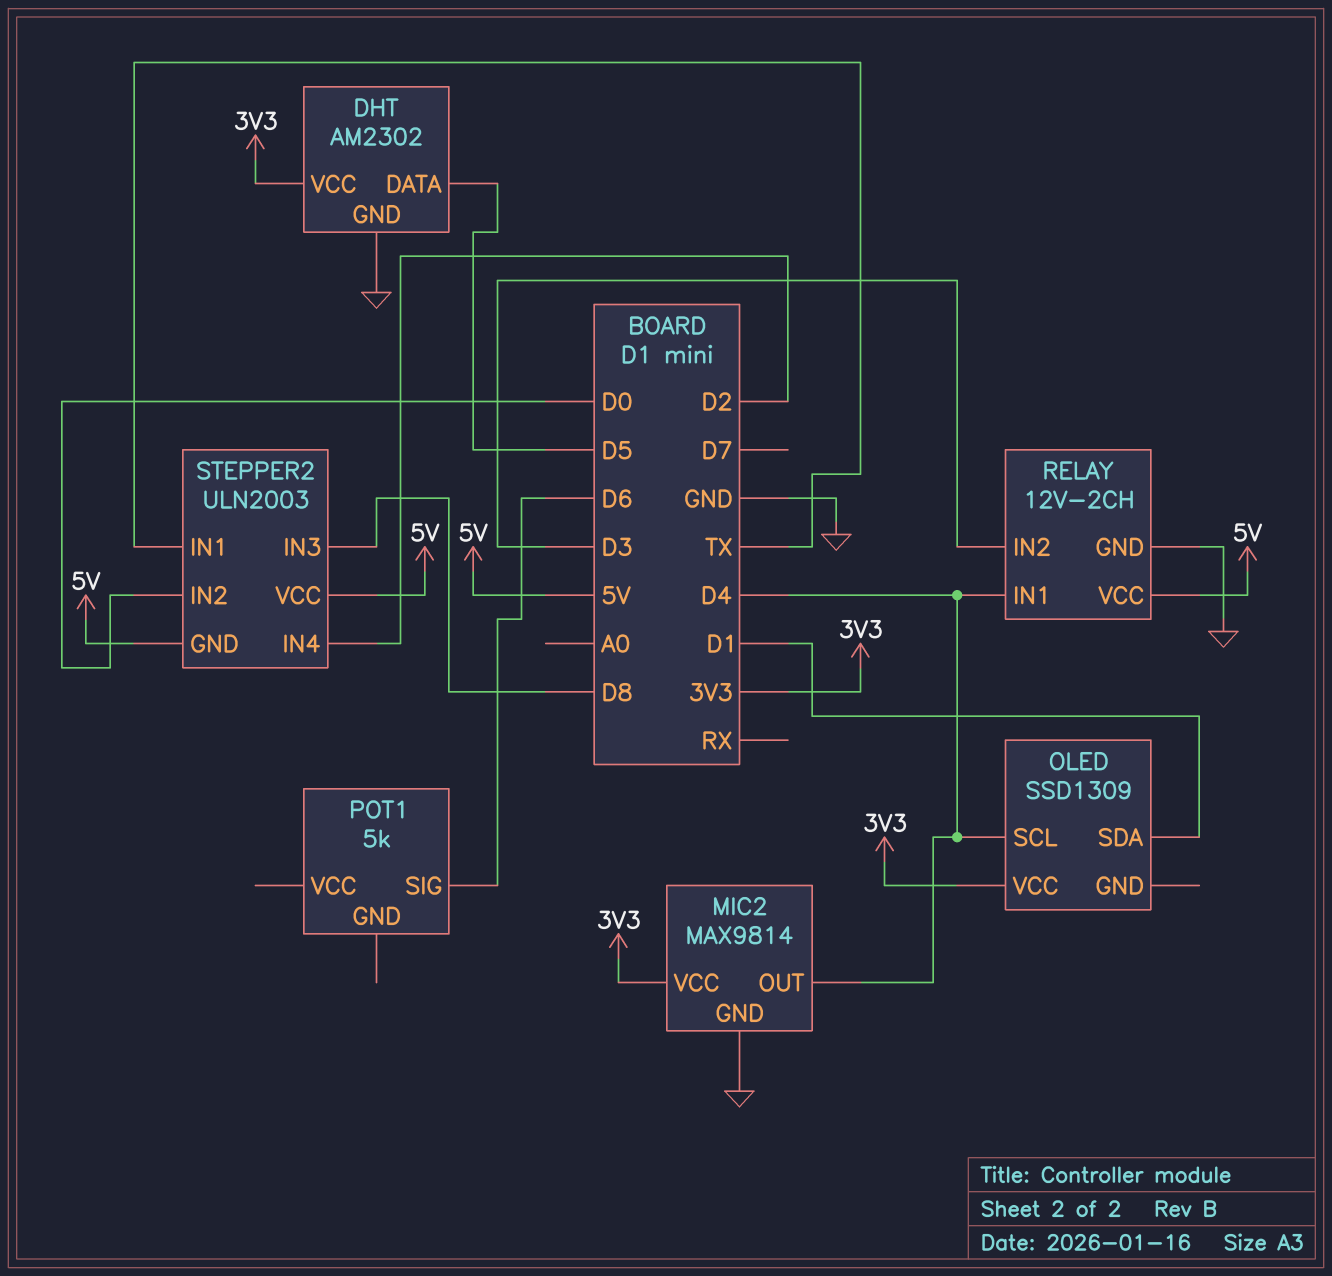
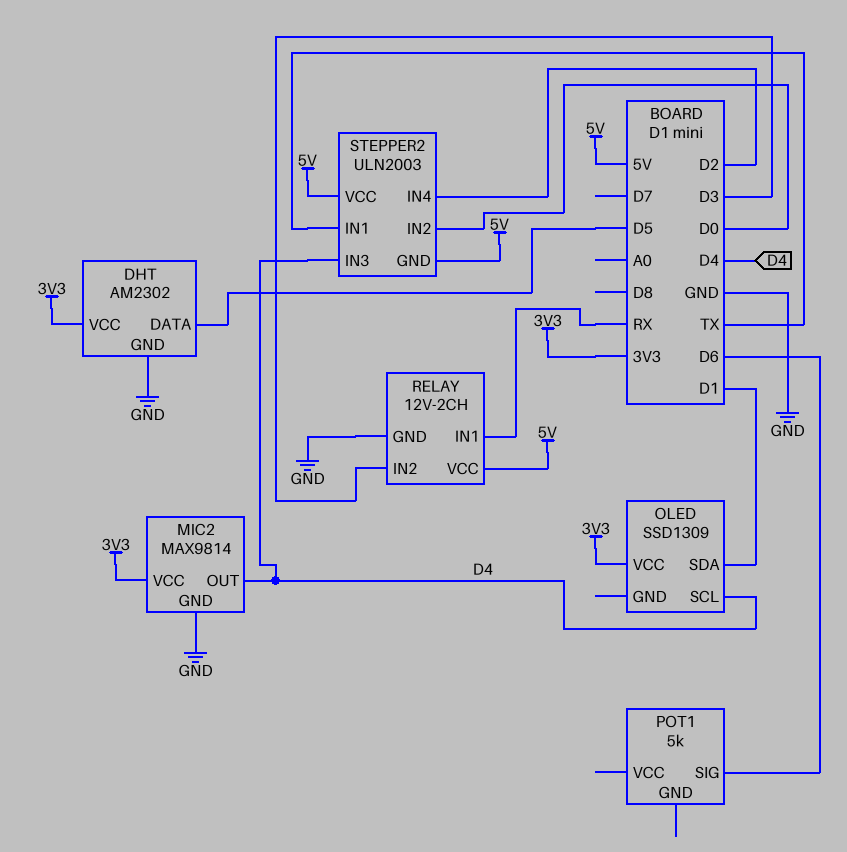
RELAY pin IN1: D4 -> RX
STEPPER2 pin IN3: D8 -> D4

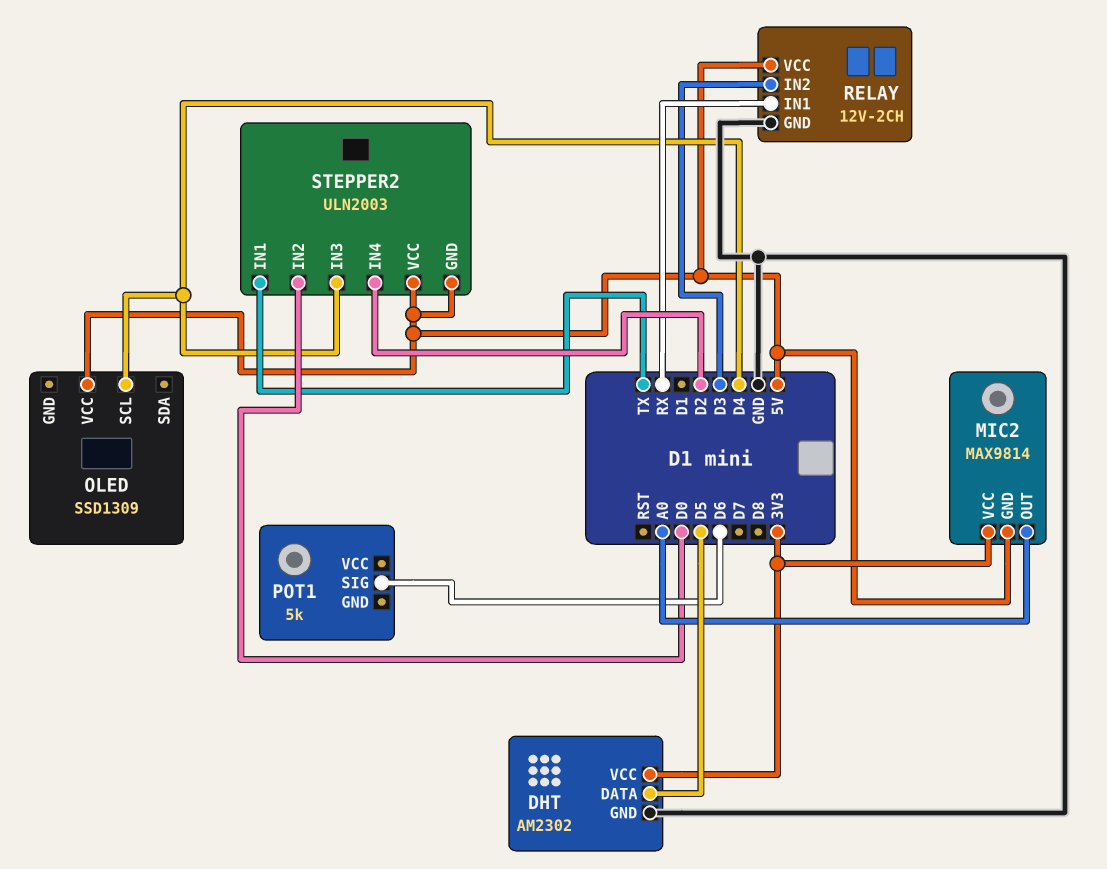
MIC2 pin GND: GND -> 5V
MIC2 pin OUT: D4 -> A0
OLED pin SDA: D1 -> none
OLED pin VCC: 3V3 -> 5V

